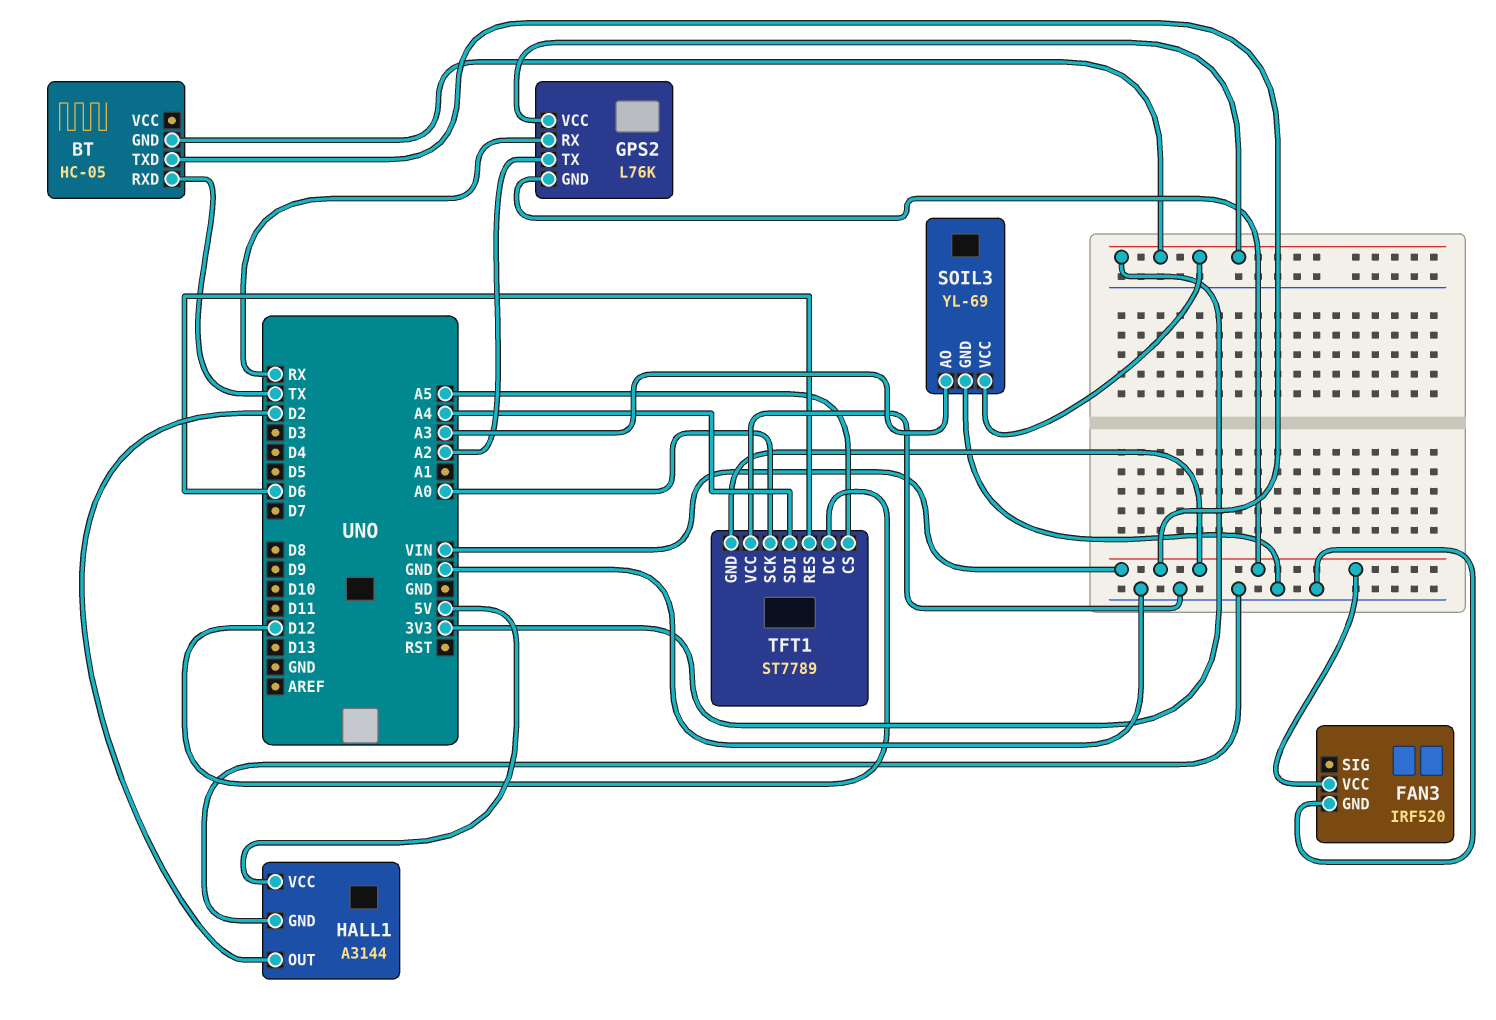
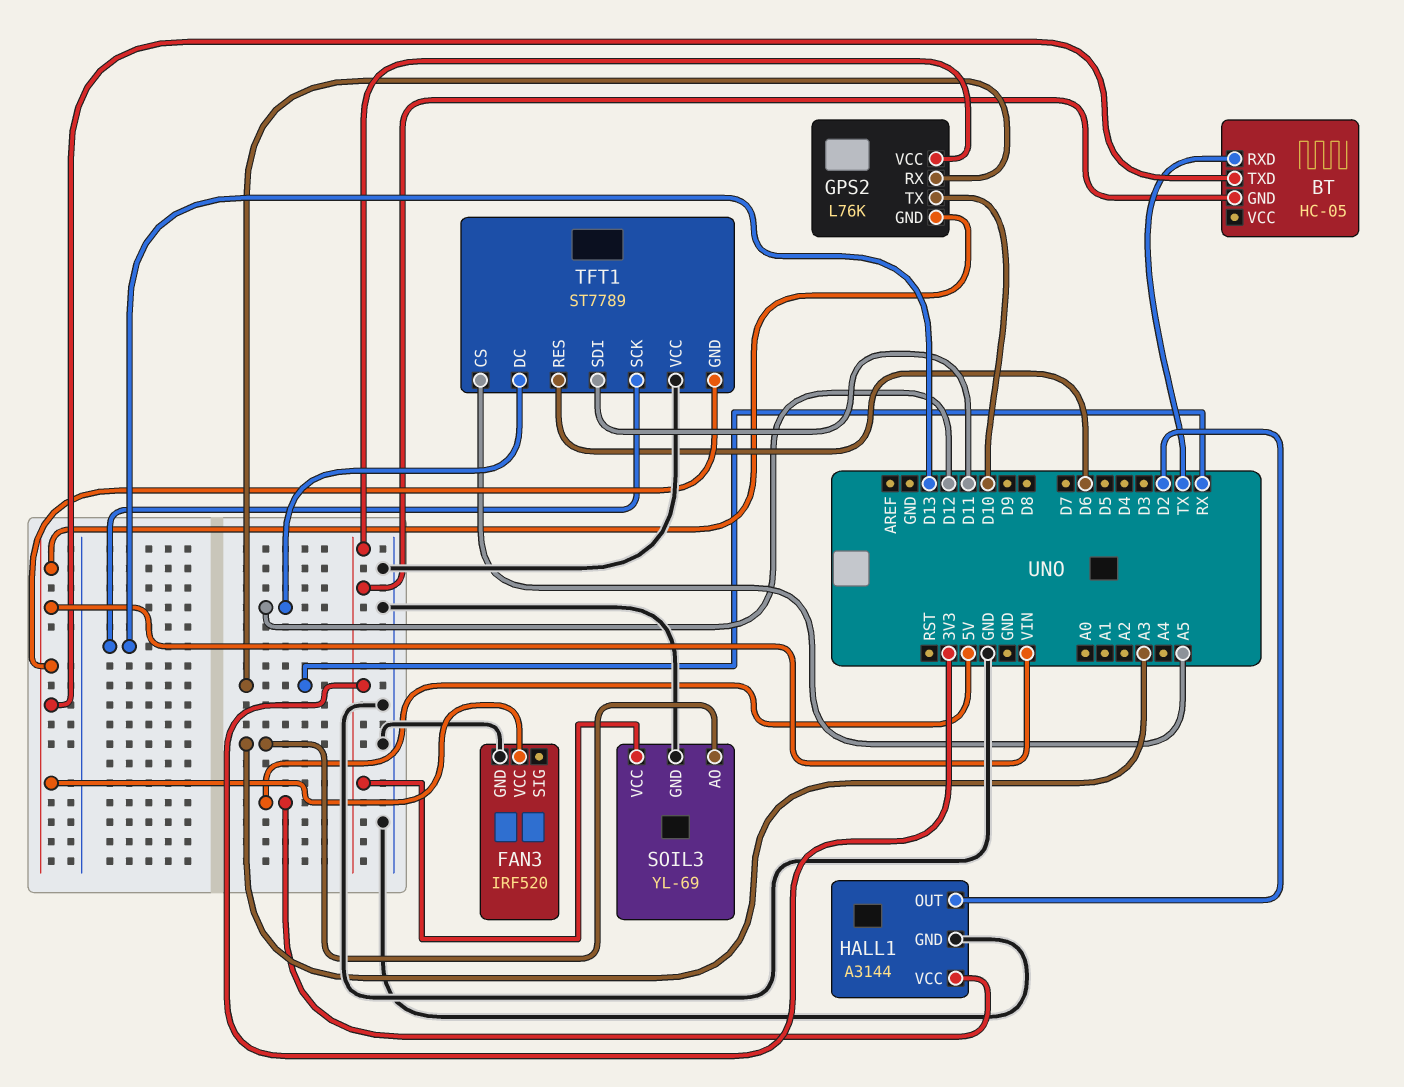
GPS2 pin TX: A2 -> D10
TFT1 pin SCK: A0 -> D13
TFT1 pin SDI: A4 -> D11

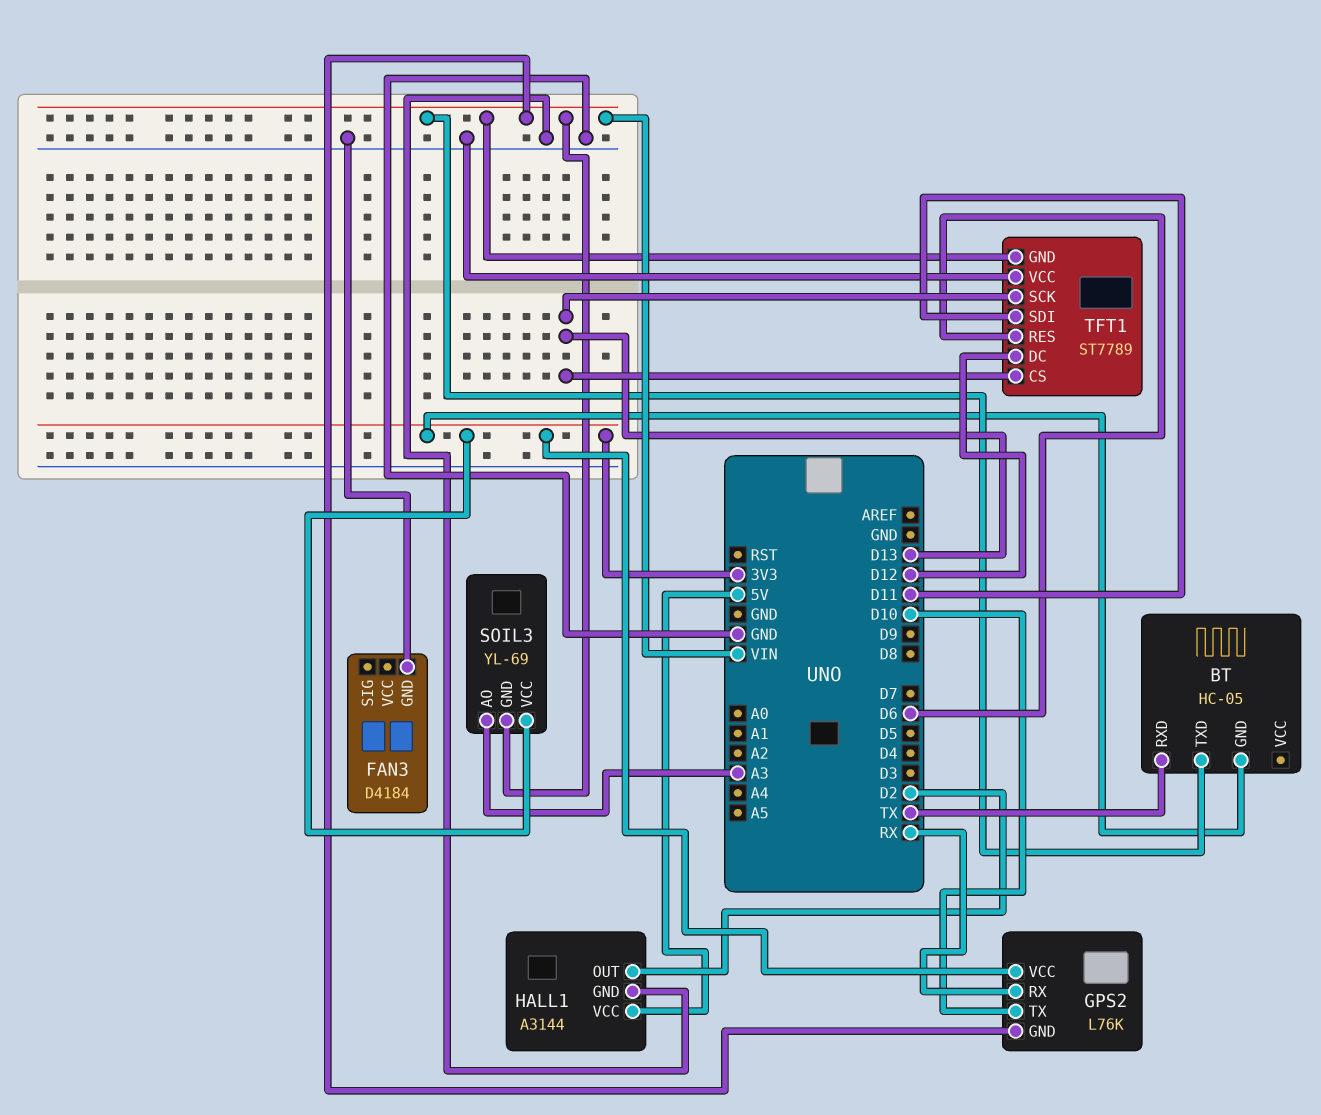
FAN3: IRF520 -> D4184
FAN3 pin VCC: VIN -> none
SOIL3 pin GND: GND -> VIN
TFT1 pin CS: A5 -> D13

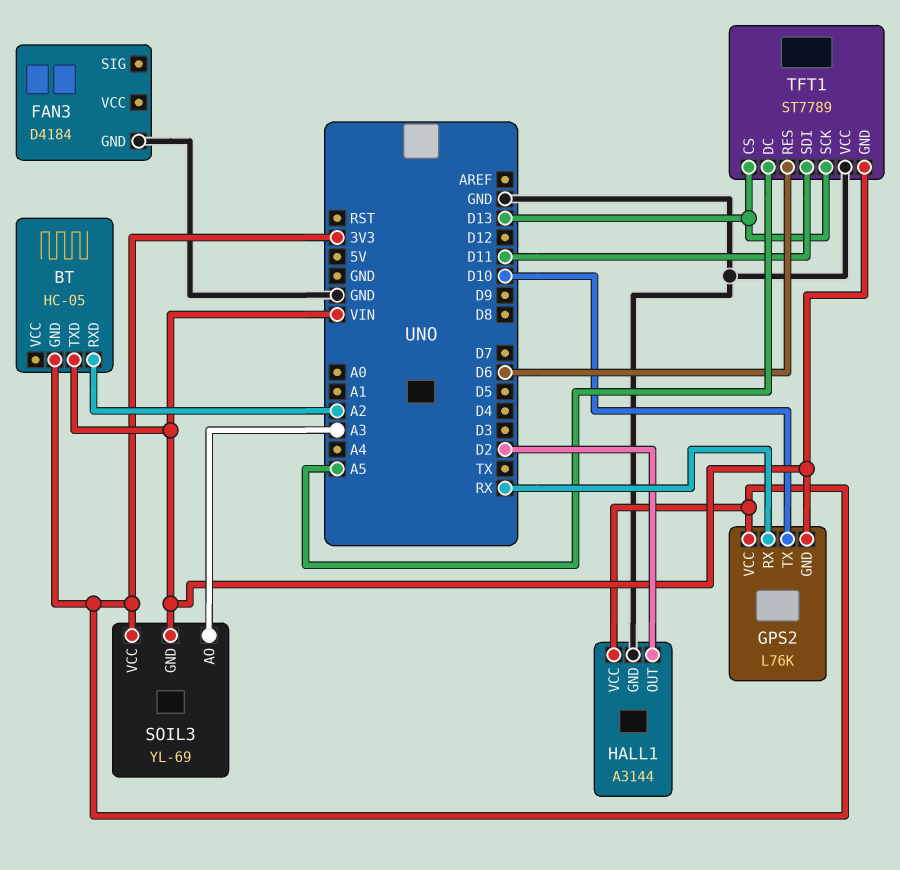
BT pin RXD: TX -> A2
HALL1 pin VCC: 5V -> 3V3
TFT1 pin DC: D12 -> A5

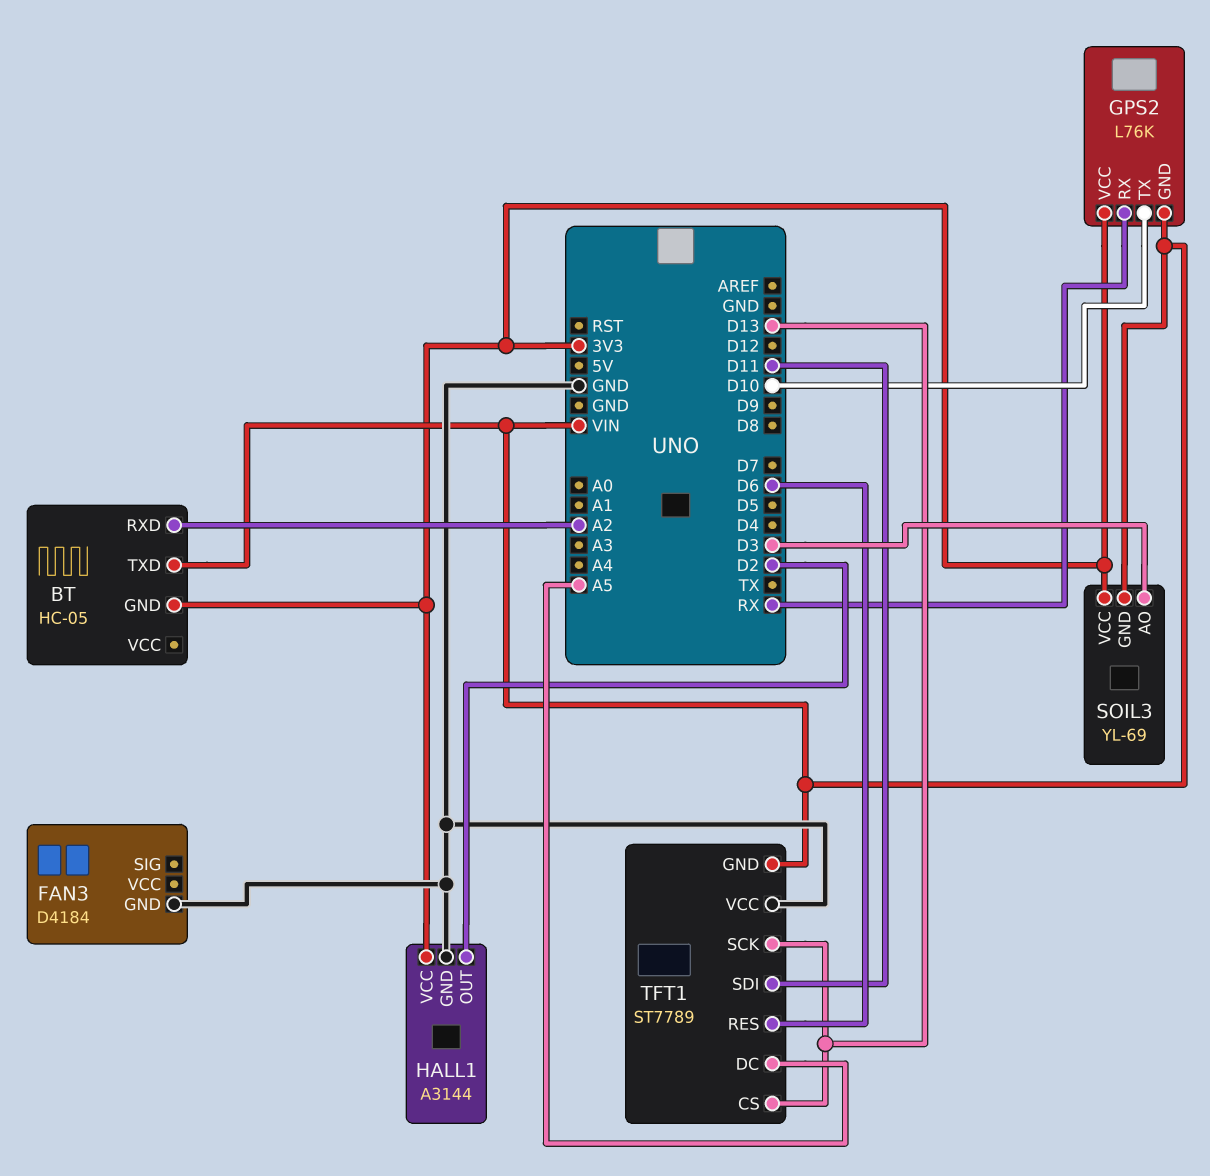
SOIL3 pin AO: A3 -> D3

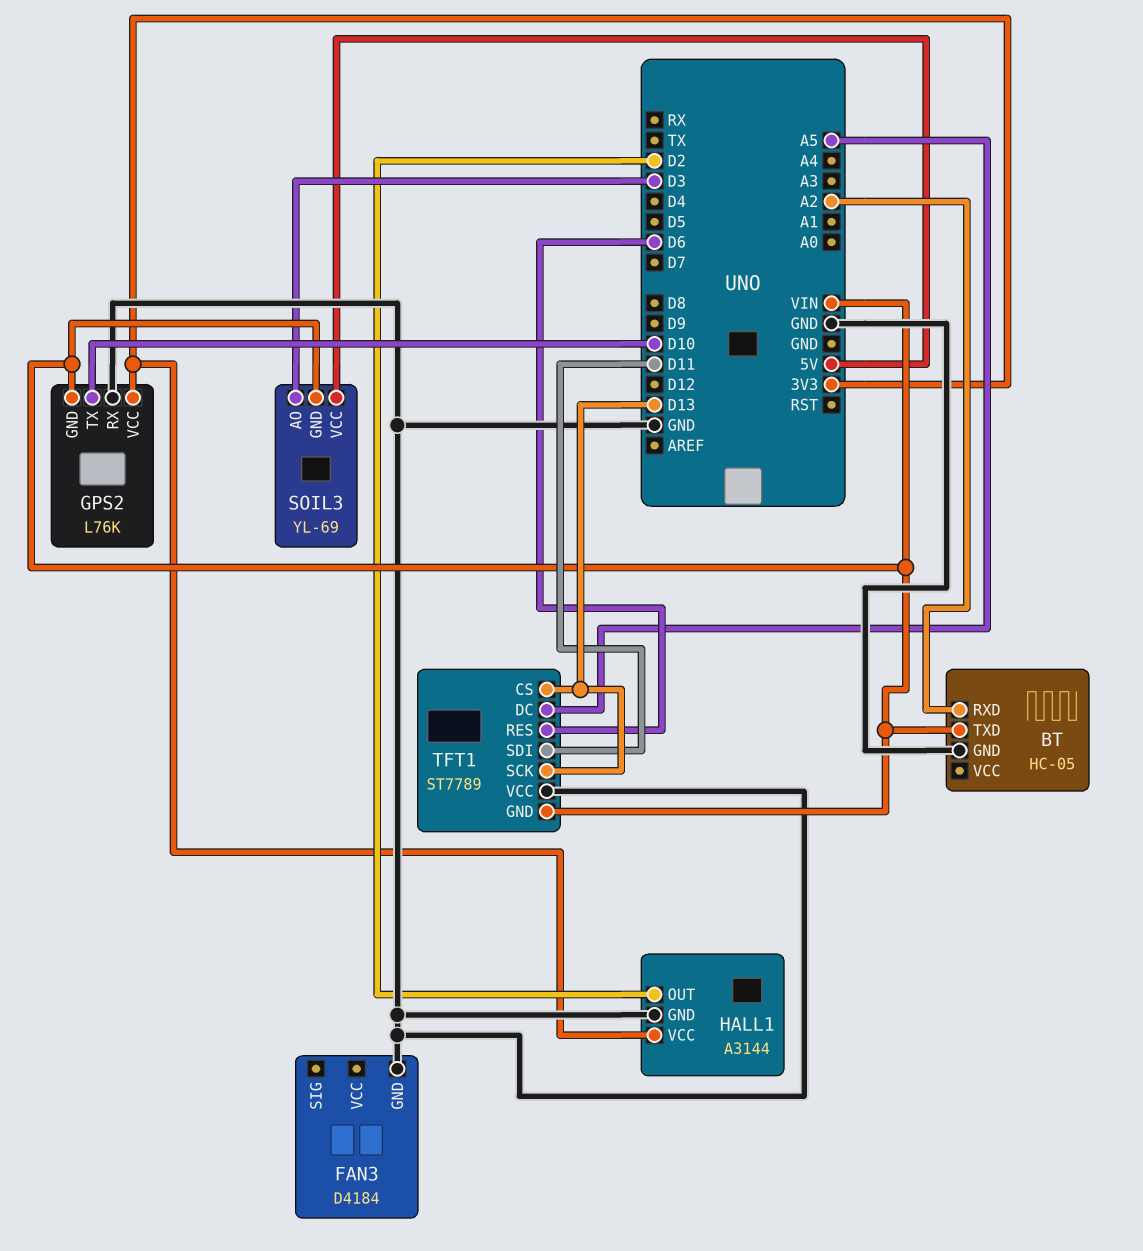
BT pin GND: 3V3 -> GND
GPS2 pin RX: RX -> GND
SOIL3 pin VCC: 3V3 -> 5V

